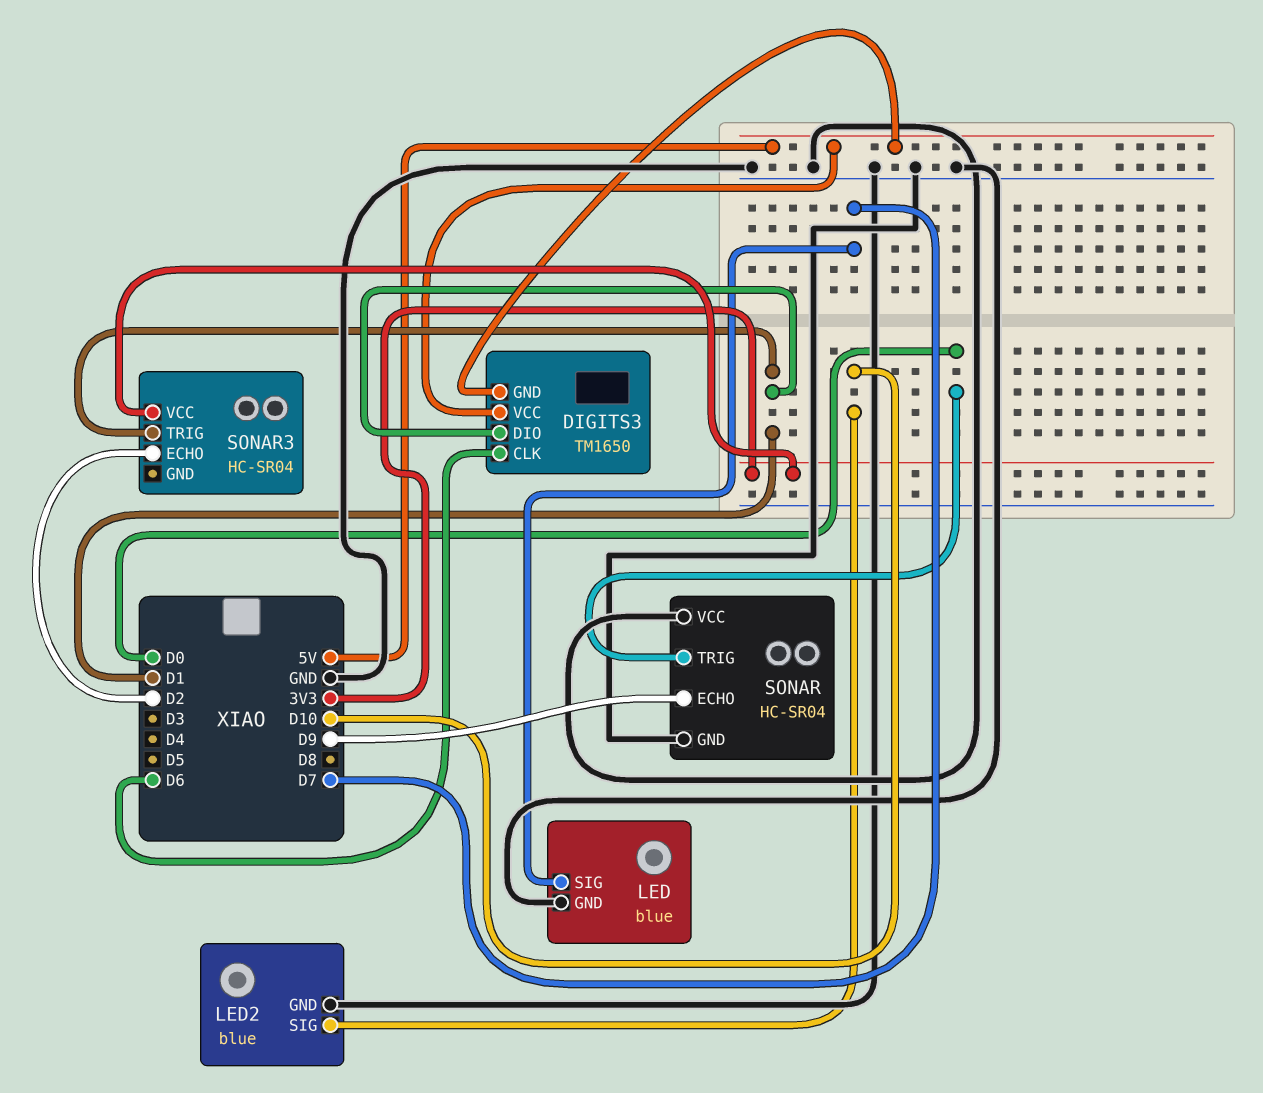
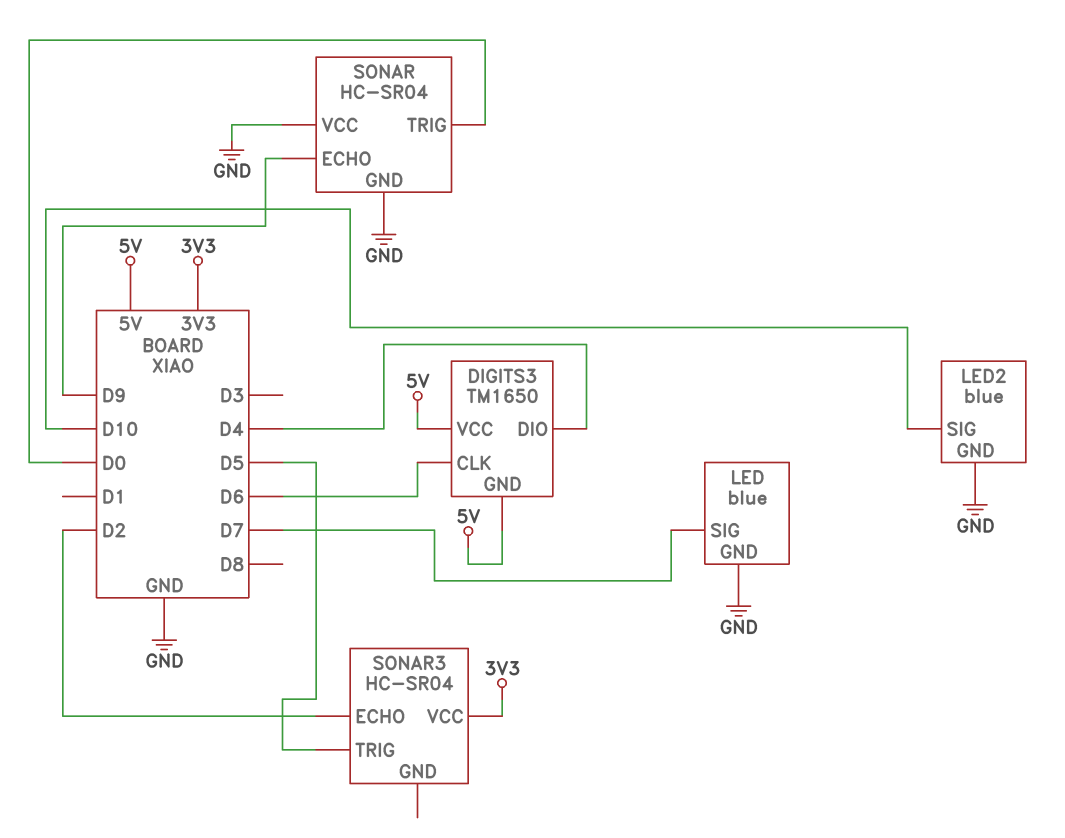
DIGITS3 pin DIO: D1 -> D4
SONAR3 pin TRIG: D1 -> D5

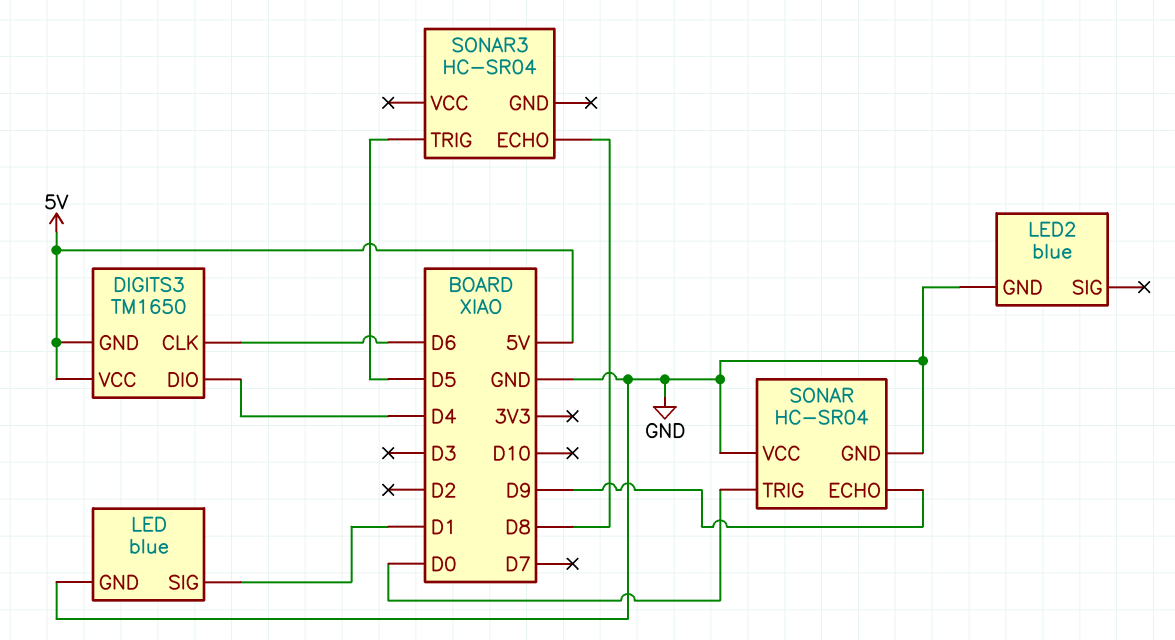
LED pin SIG: D7 -> D1
LED2 pin SIG: D10 -> none
SONAR3 pin ECHO: D2 -> D8
SONAR3 pin VCC: 3V3 -> none

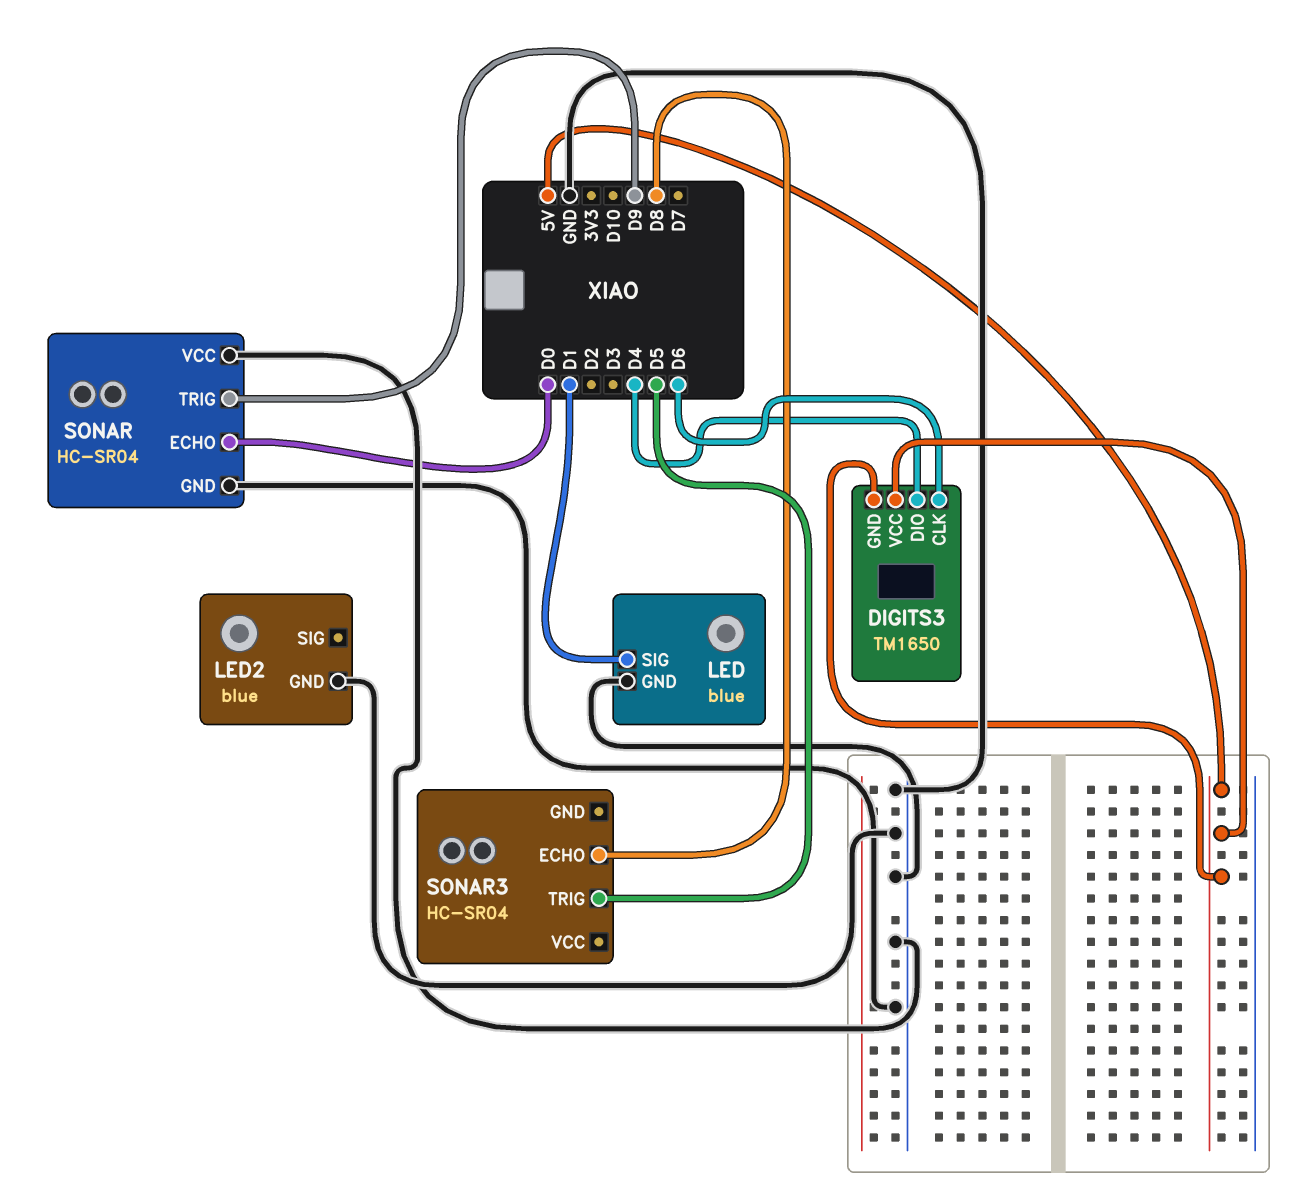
SONAR pin ECHO: D9 -> D0
SONAR pin TRIG: D0 -> D9

